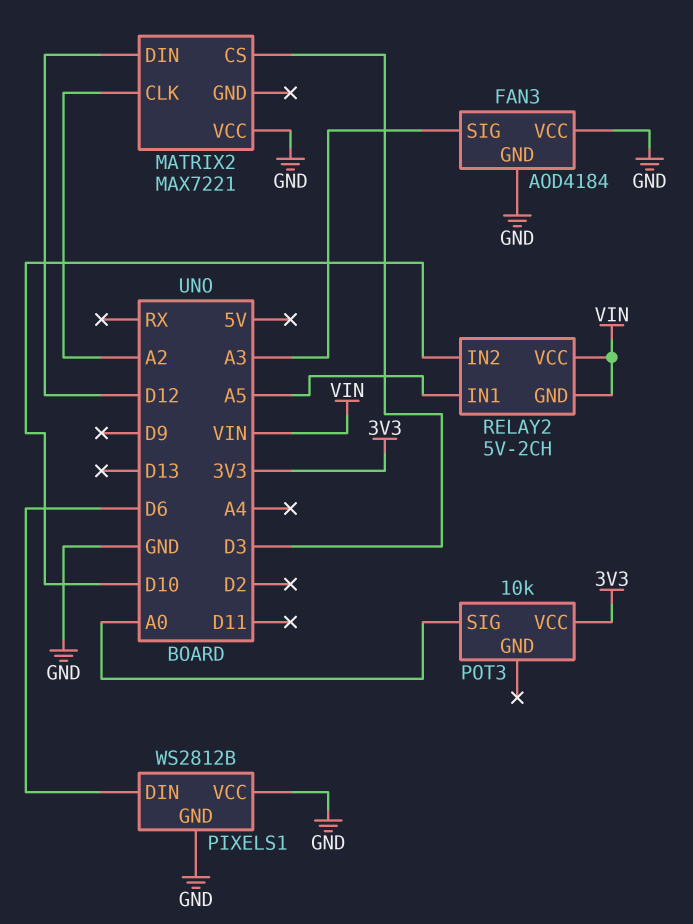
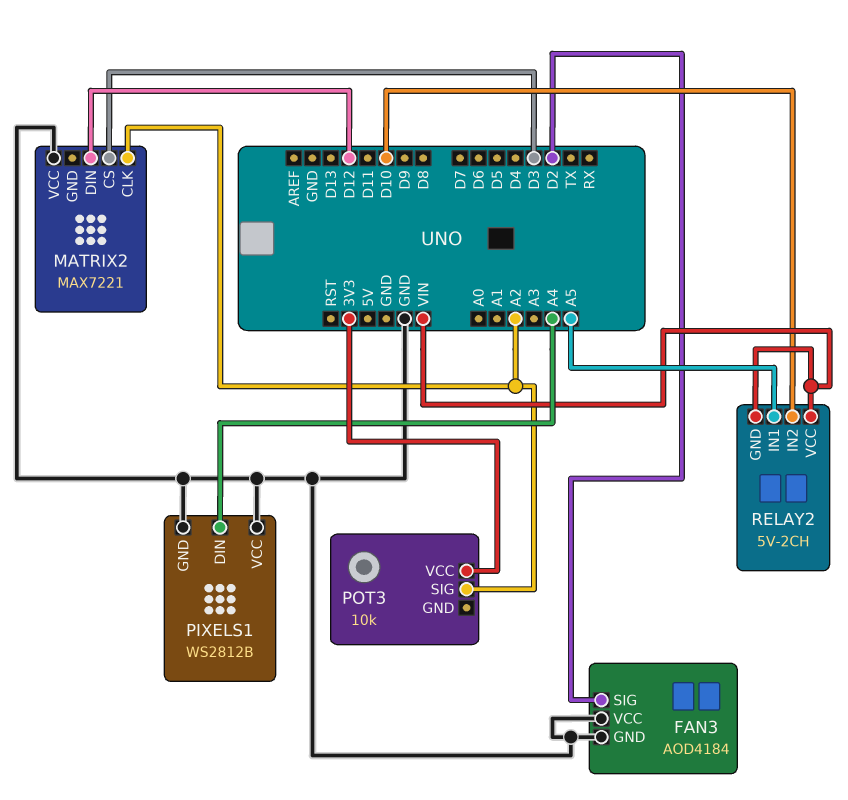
FAN3 pin SIG: A3 -> D2
PIXELS1 pin DIN: D6 -> A4
POT3 pin SIG: A0 -> A2

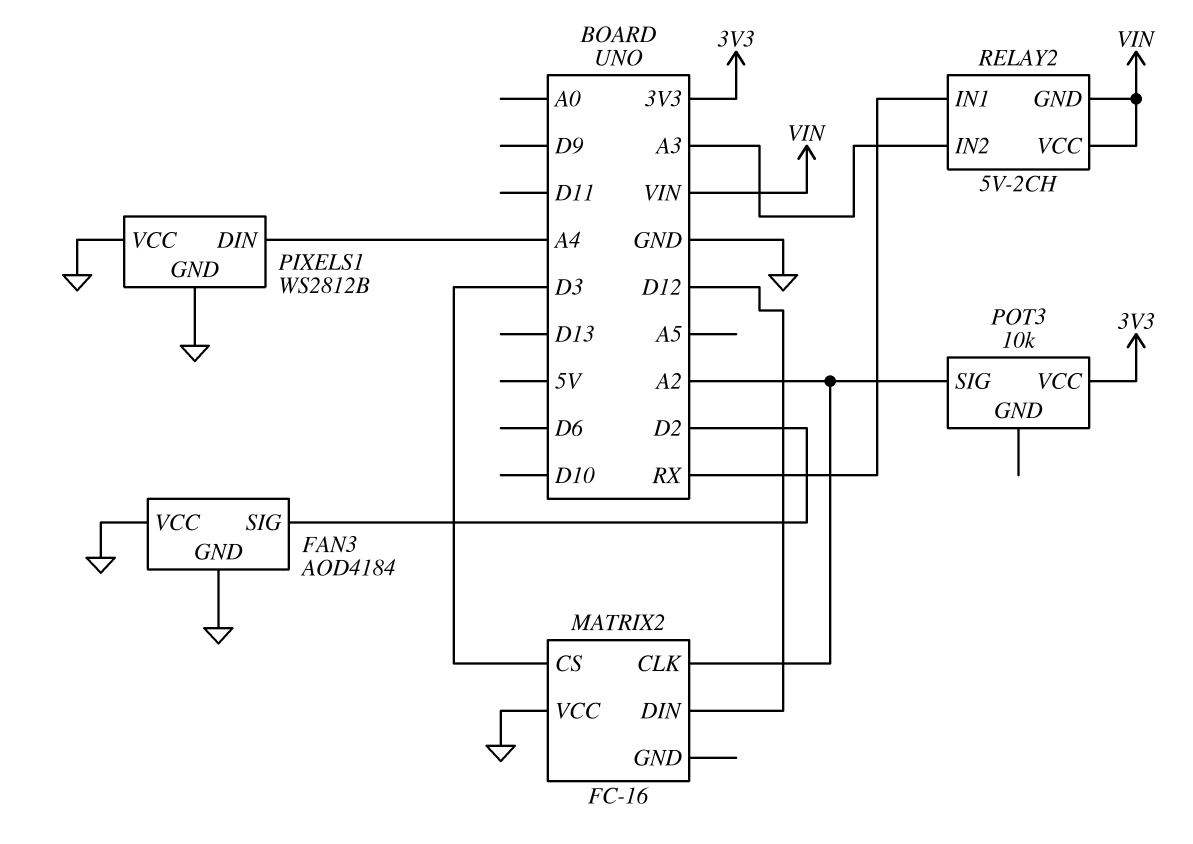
MATRIX2: MAX7221 -> FC-16
RELAY2 pin IN1: A5 -> RX
RELAY2 pin IN2: D10 -> A3

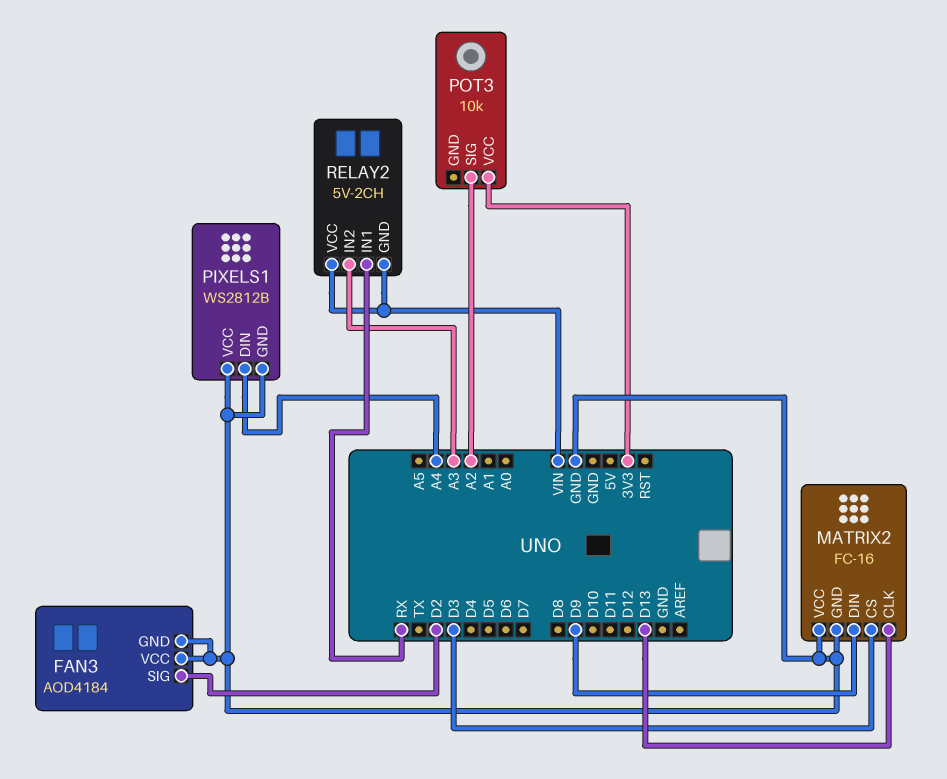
MATRIX2 pin CLK: A2 -> D13
MATRIX2 pin DIN: D12 -> D9
MATRIX2 pin GND: none -> GND

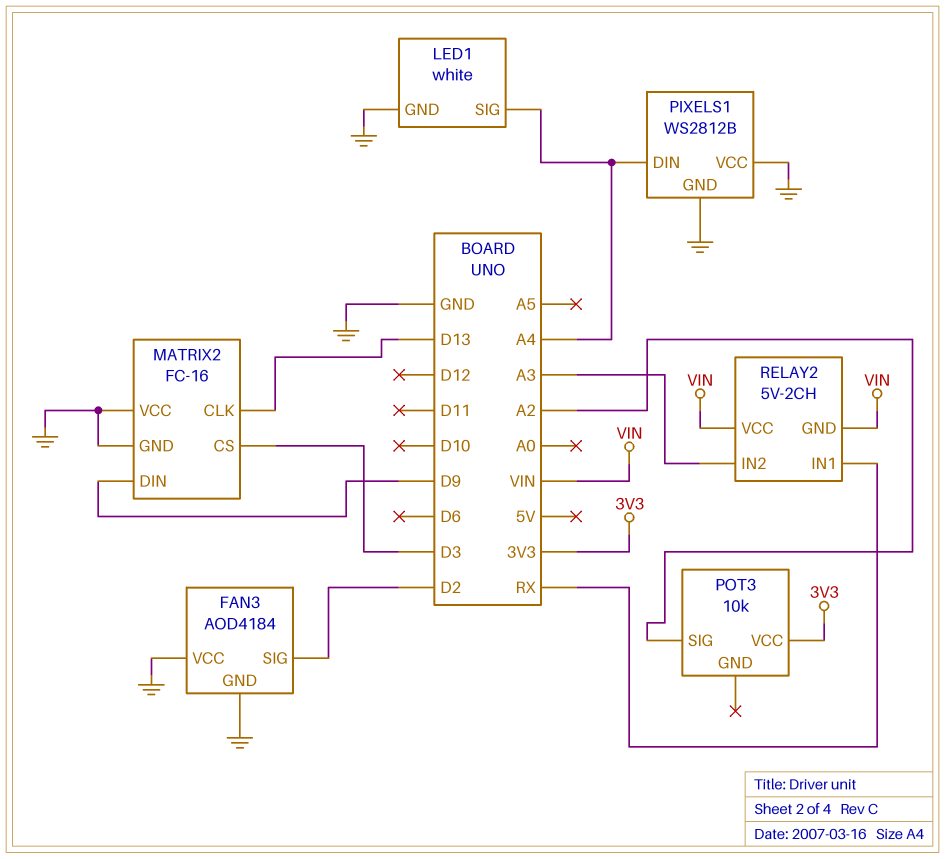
LED1: none -> white
LED1 pin GND: none -> GND
LED1 pin SIG: none -> A4

